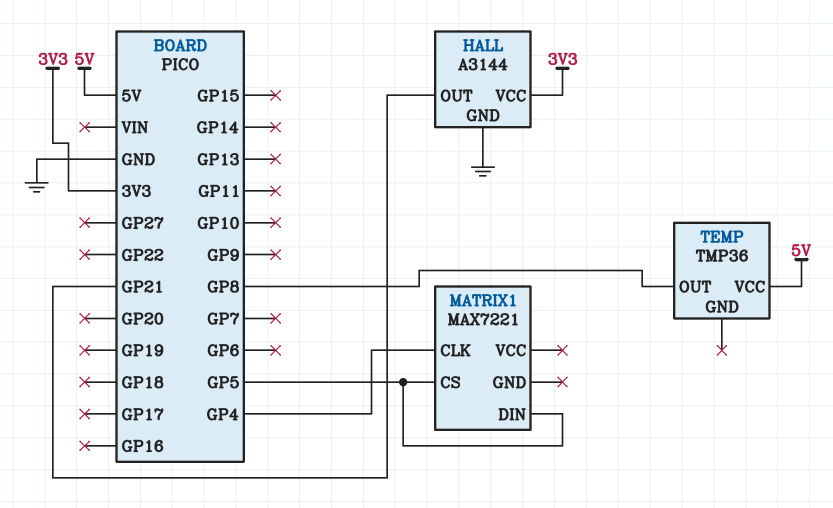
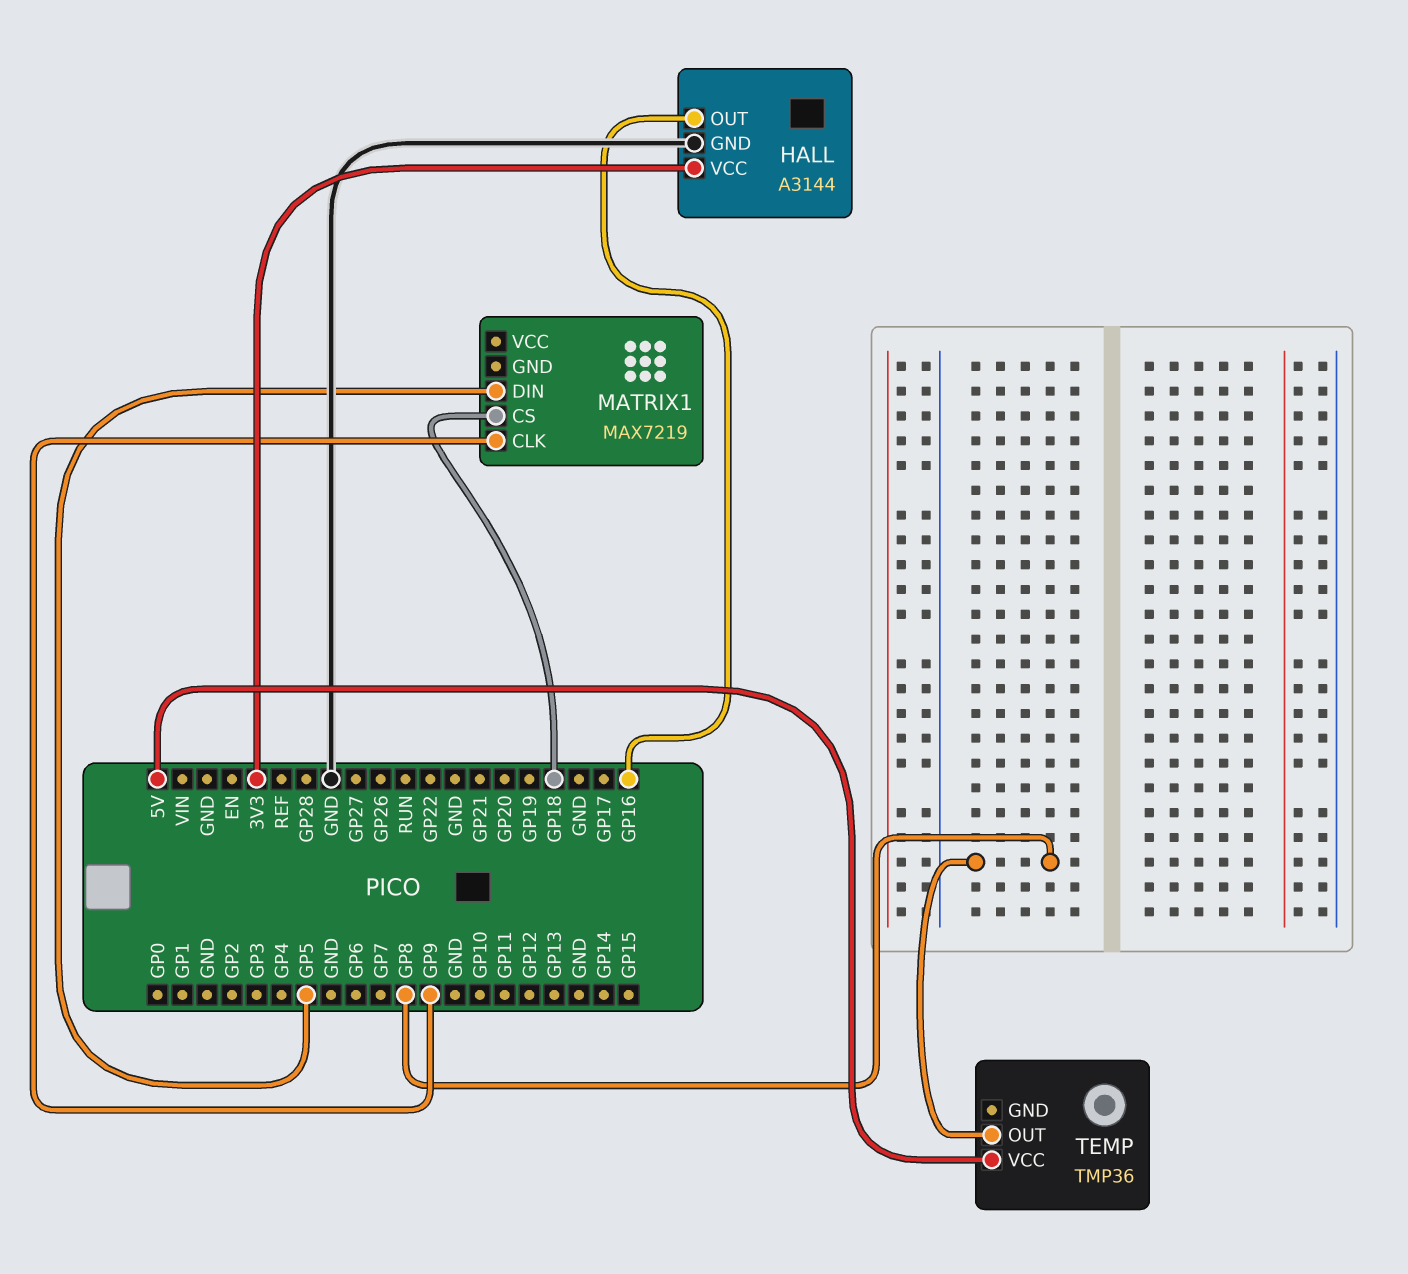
HALL pin OUT: GP21 -> GP16
MATRIX1: MAX7221 -> MAX7219
MATRIX1 pin CLK: GP4 -> GP9
MATRIX1 pin CS: GP5 -> GP18

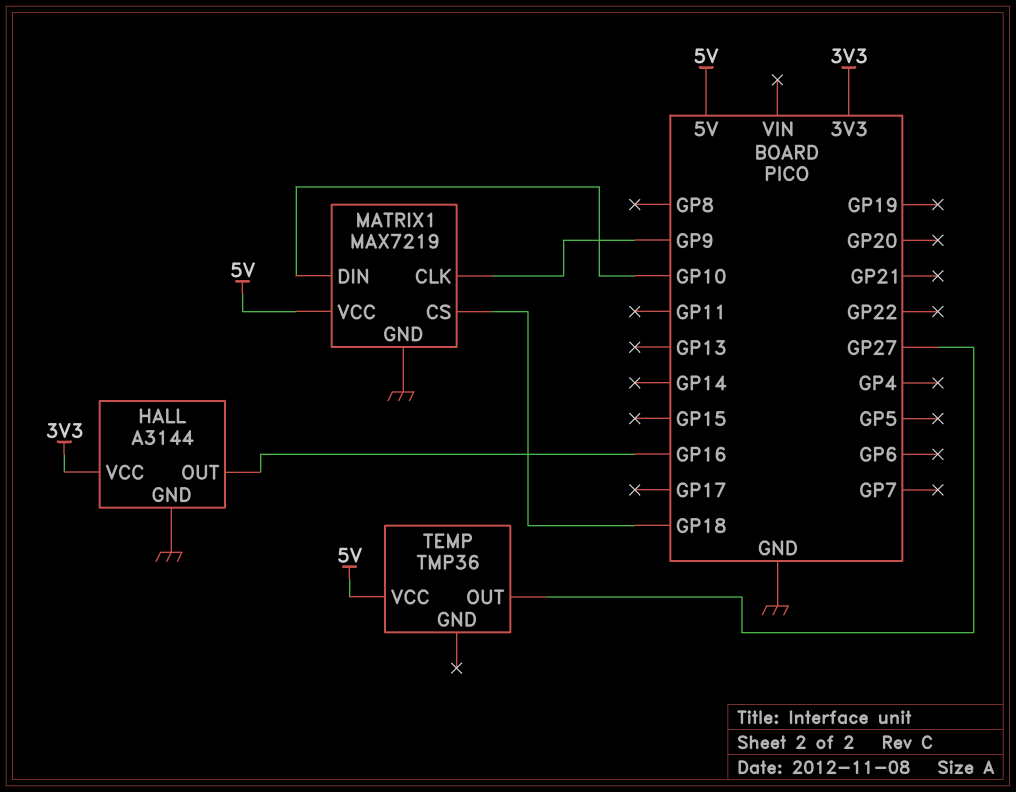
MATRIX1 pin DIN: GP5 -> GP10
MATRIX1 pin GND: none -> GND
MATRIX1 pin VCC: none -> 5V
TEMP pin OUT: GP8 -> GP27

